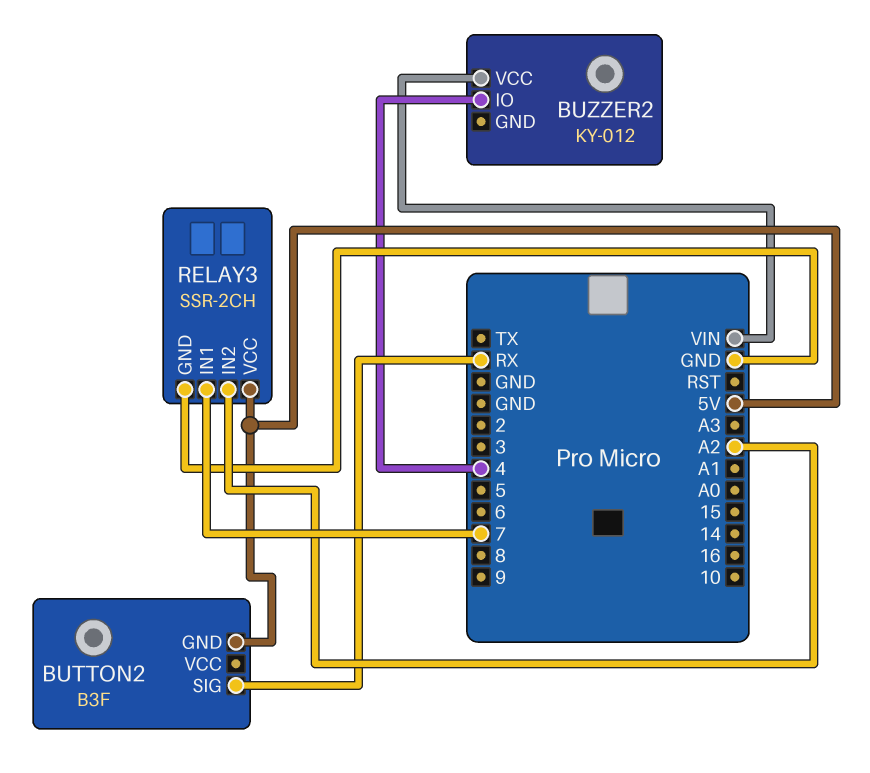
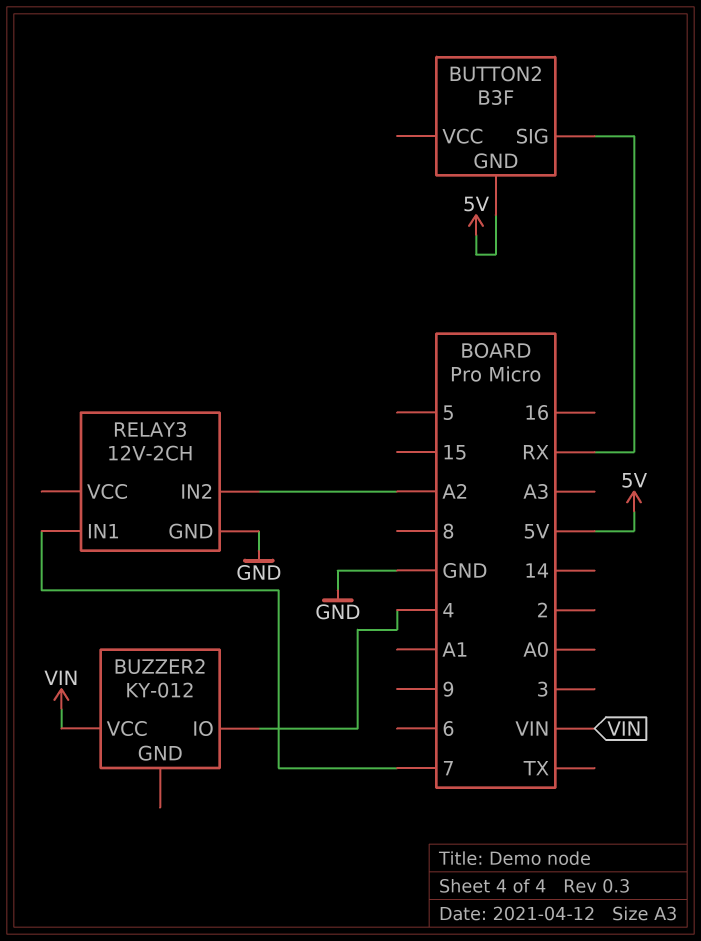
RELAY3: SSR-2CH -> 12V-2CH
RELAY3 pin VCC: 5V -> none

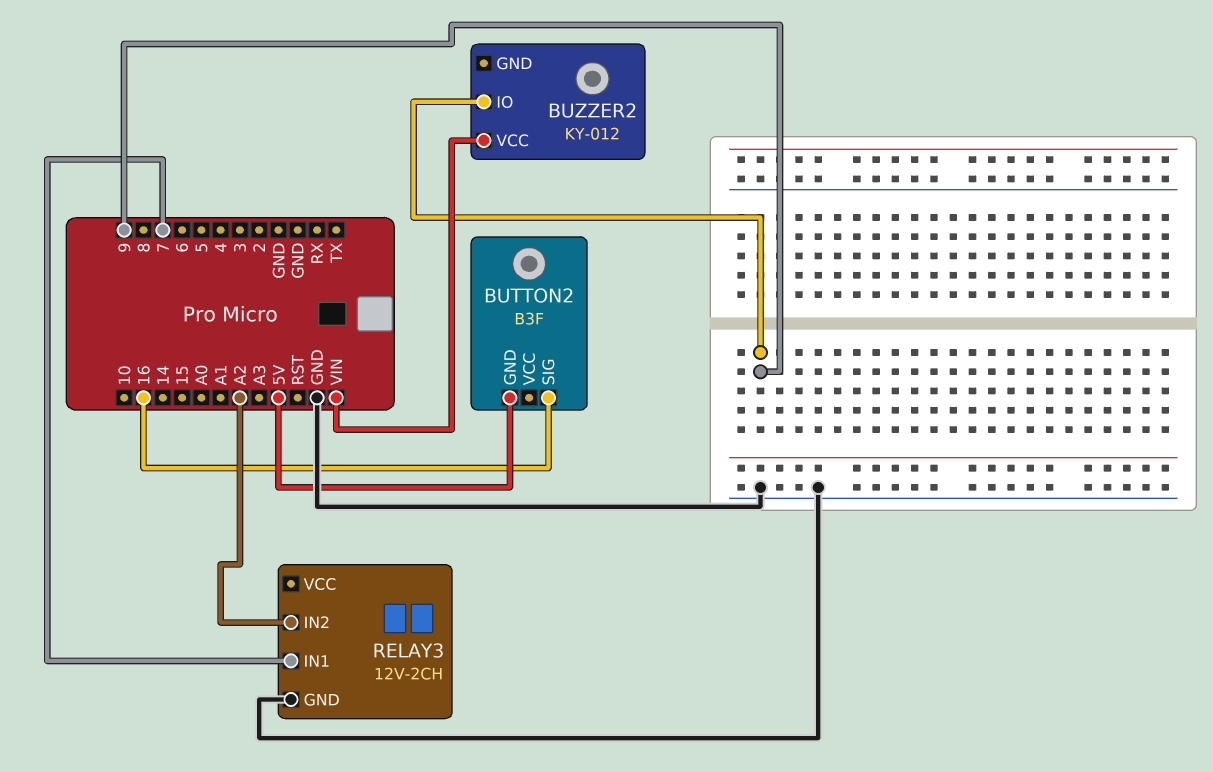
BUTTON2 pin SIG: RX -> 16
BUZZER2 pin IO: 4 -> 9

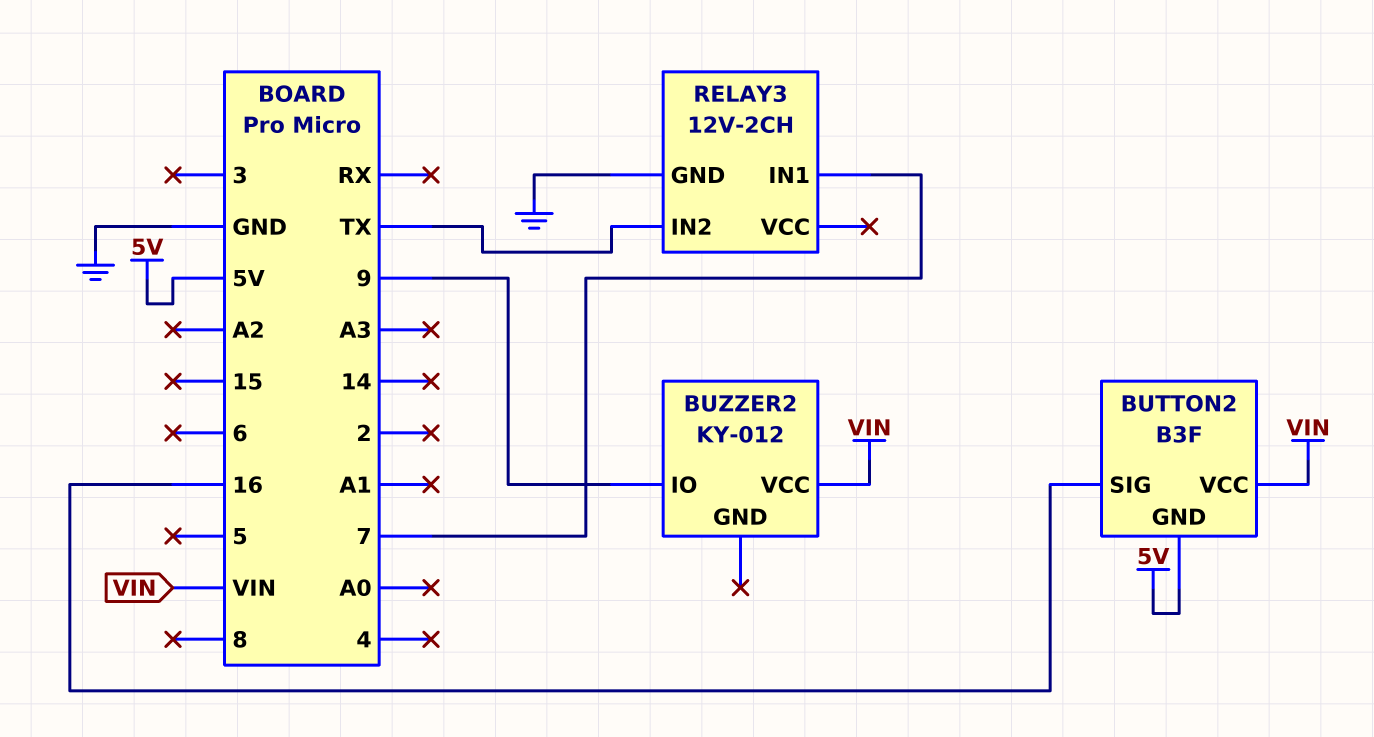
BUTTON2 pin VCC: none -> VIN
RELAY3 pin IN2: A2 -> TX

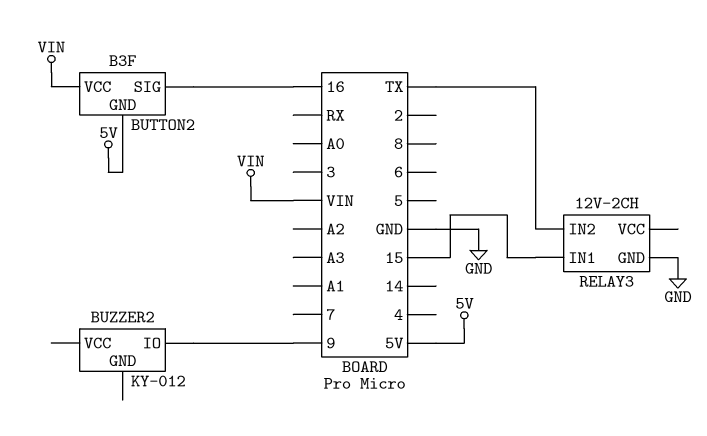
BUZZER2 pin VCC: VIN -> none
RELAY3 pin IN1: 7 -> 15

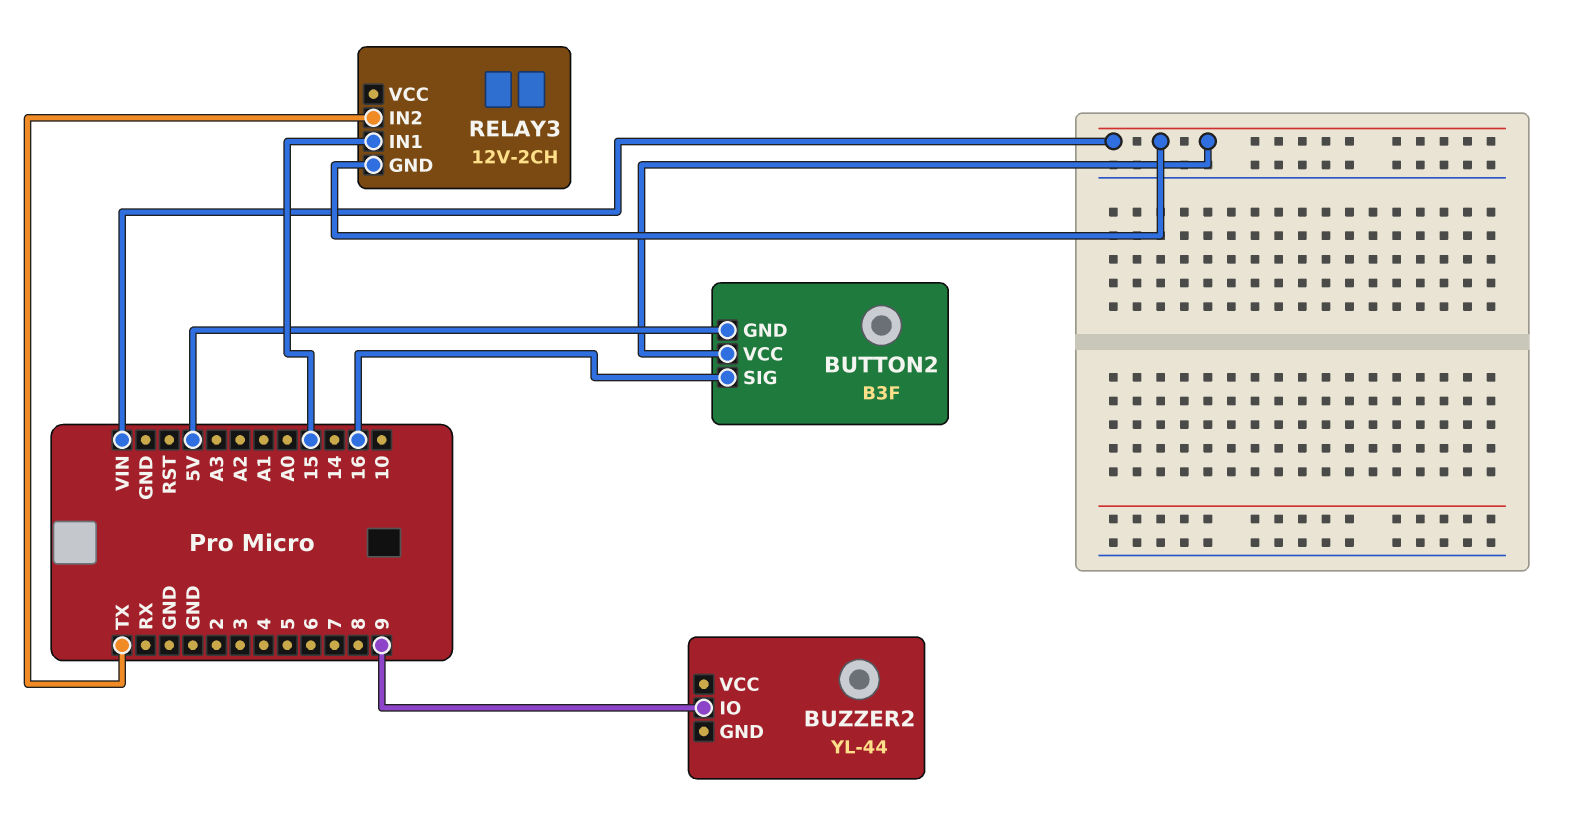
BUZZER2: KY-012 -> YL-44
RELAY3 pin GND: GND -> VIN

